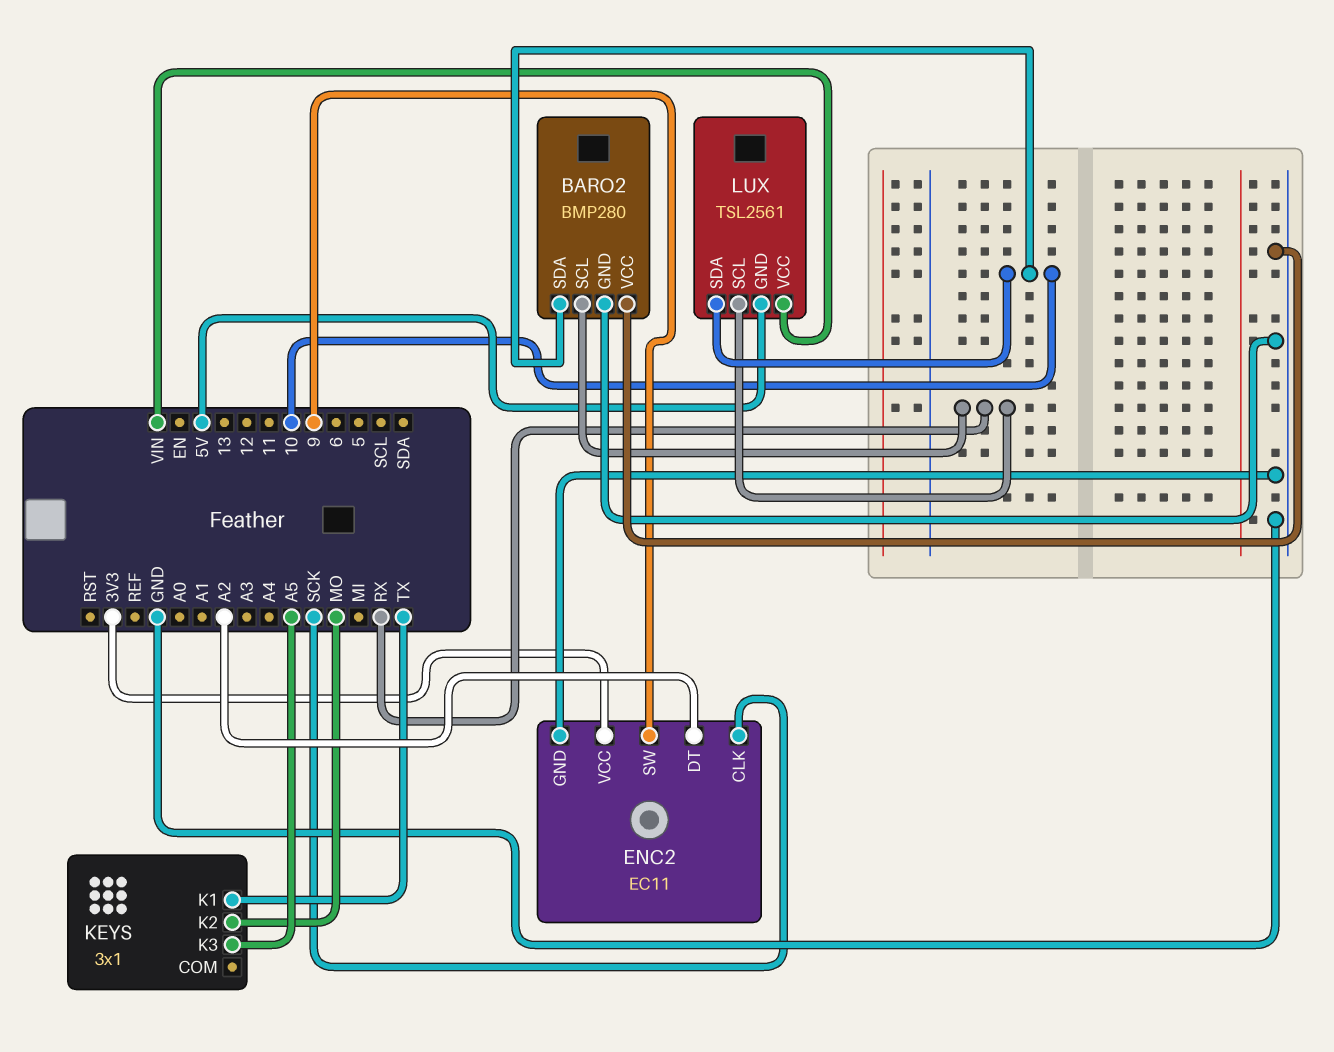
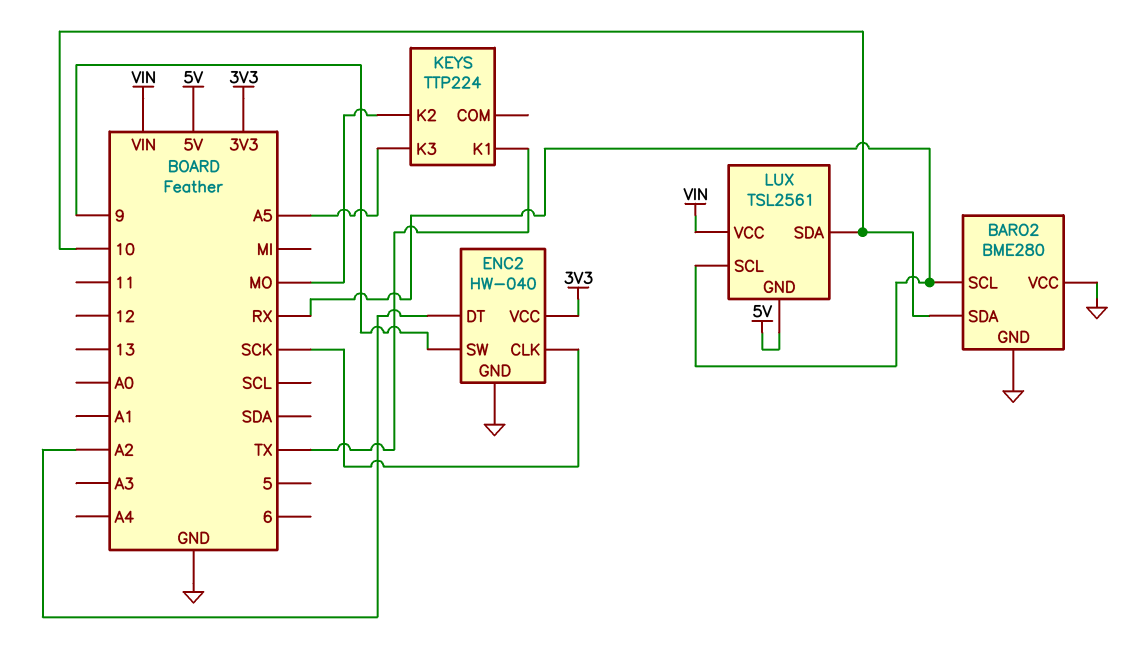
BARO2: BMP280 -> BME280
ENC2: EC11 -> HW-040
KEYS: 3x1 -> TTP224

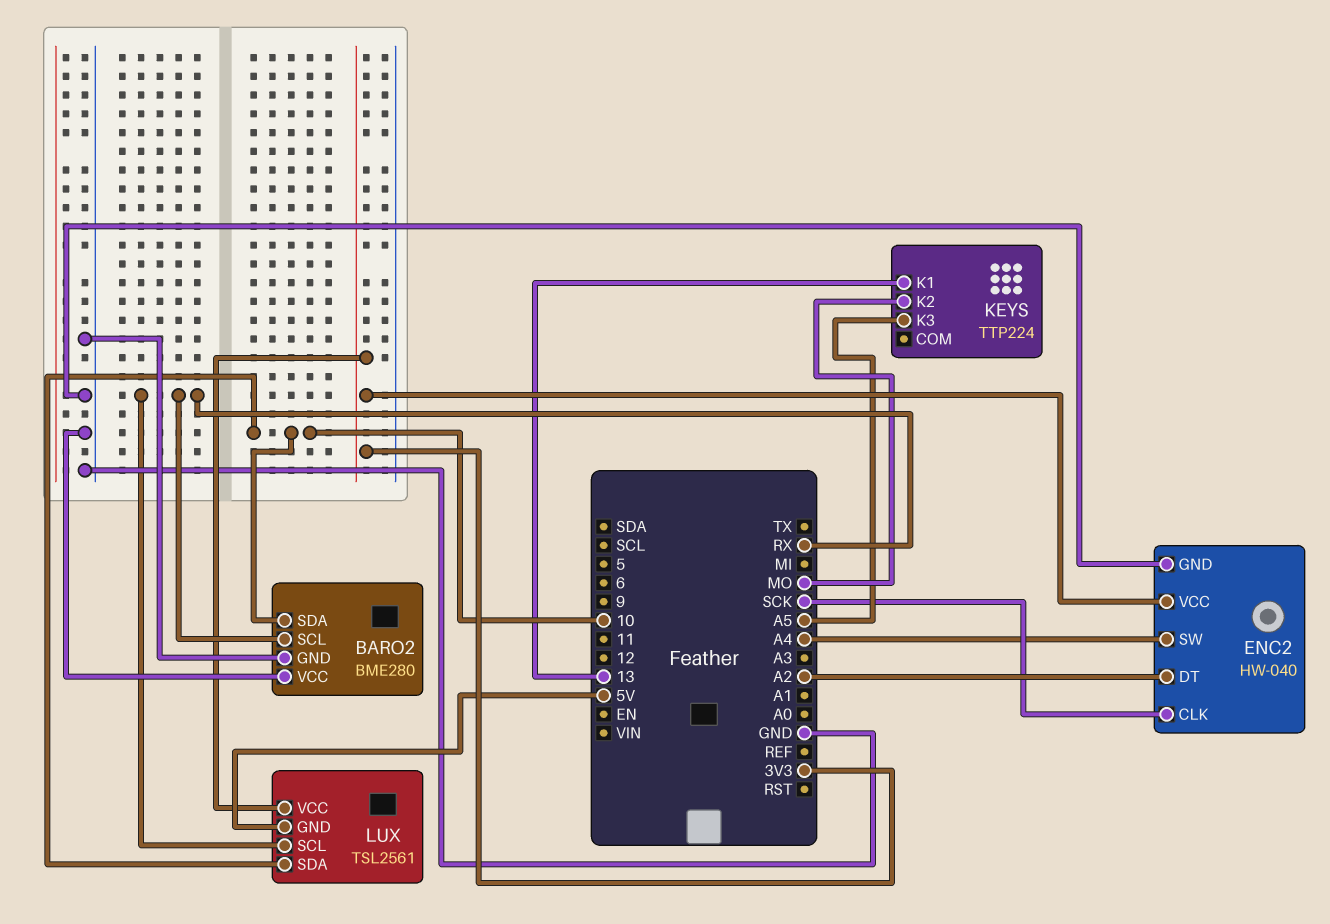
ENC2 pin SW: 9 -> A4
KEYS pin K1: TX -> 13
LUX pin VCC: VIN -> 3V3

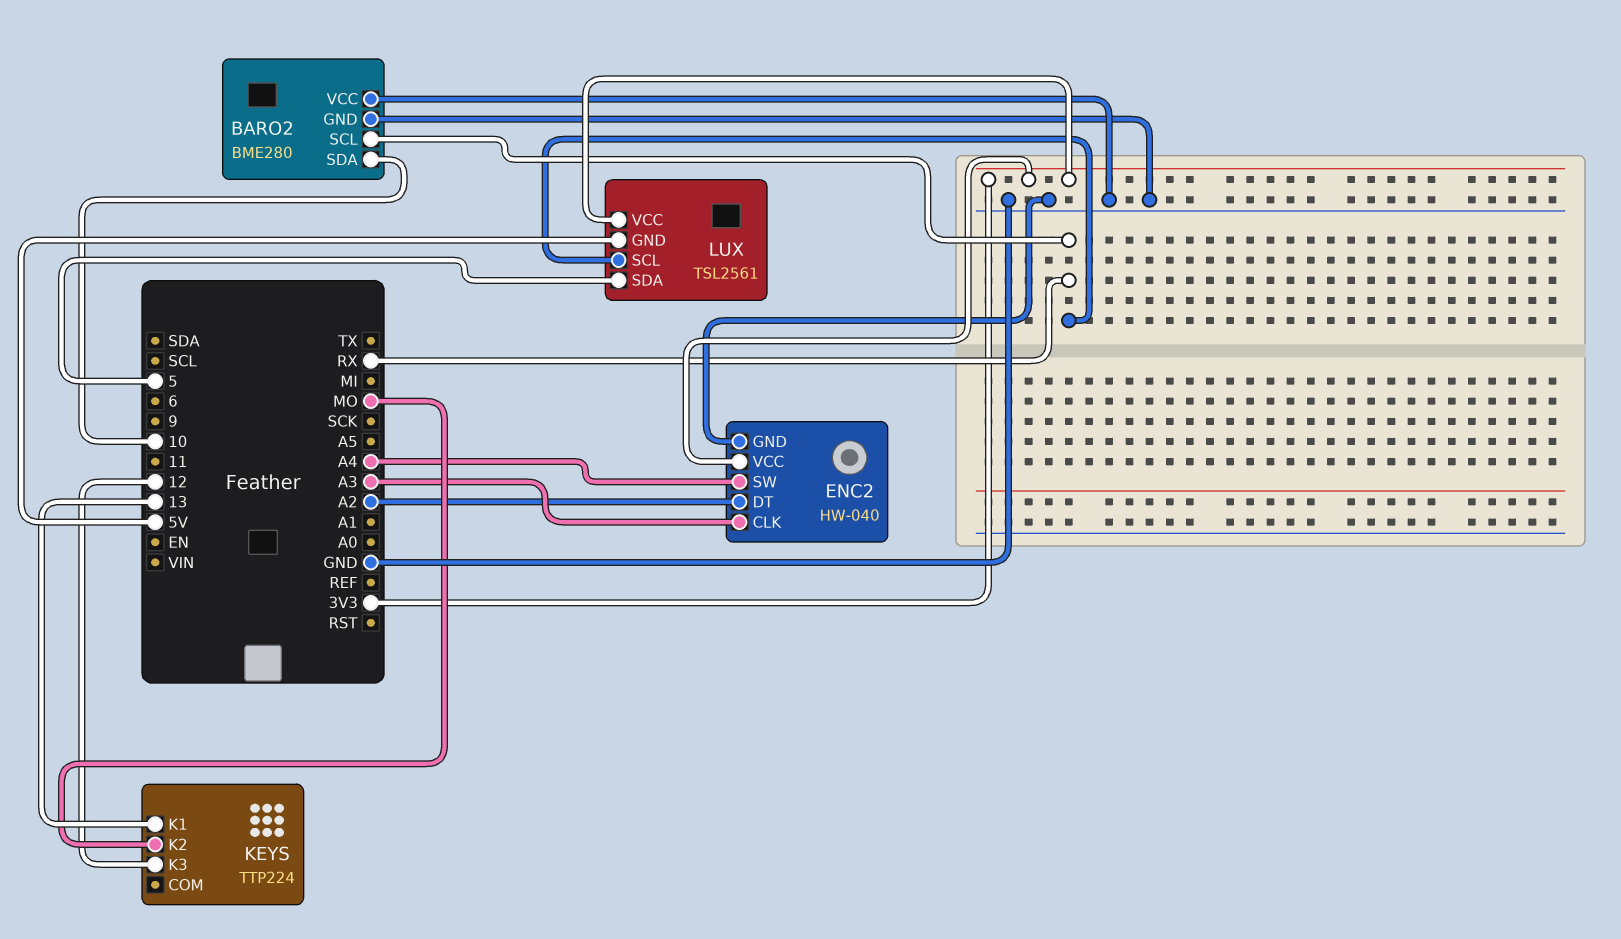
ENC2 pin CLK: SCK -> A3
KEYS pin K3: A5 -> 12
LUX pin SDA: 10 -> 5

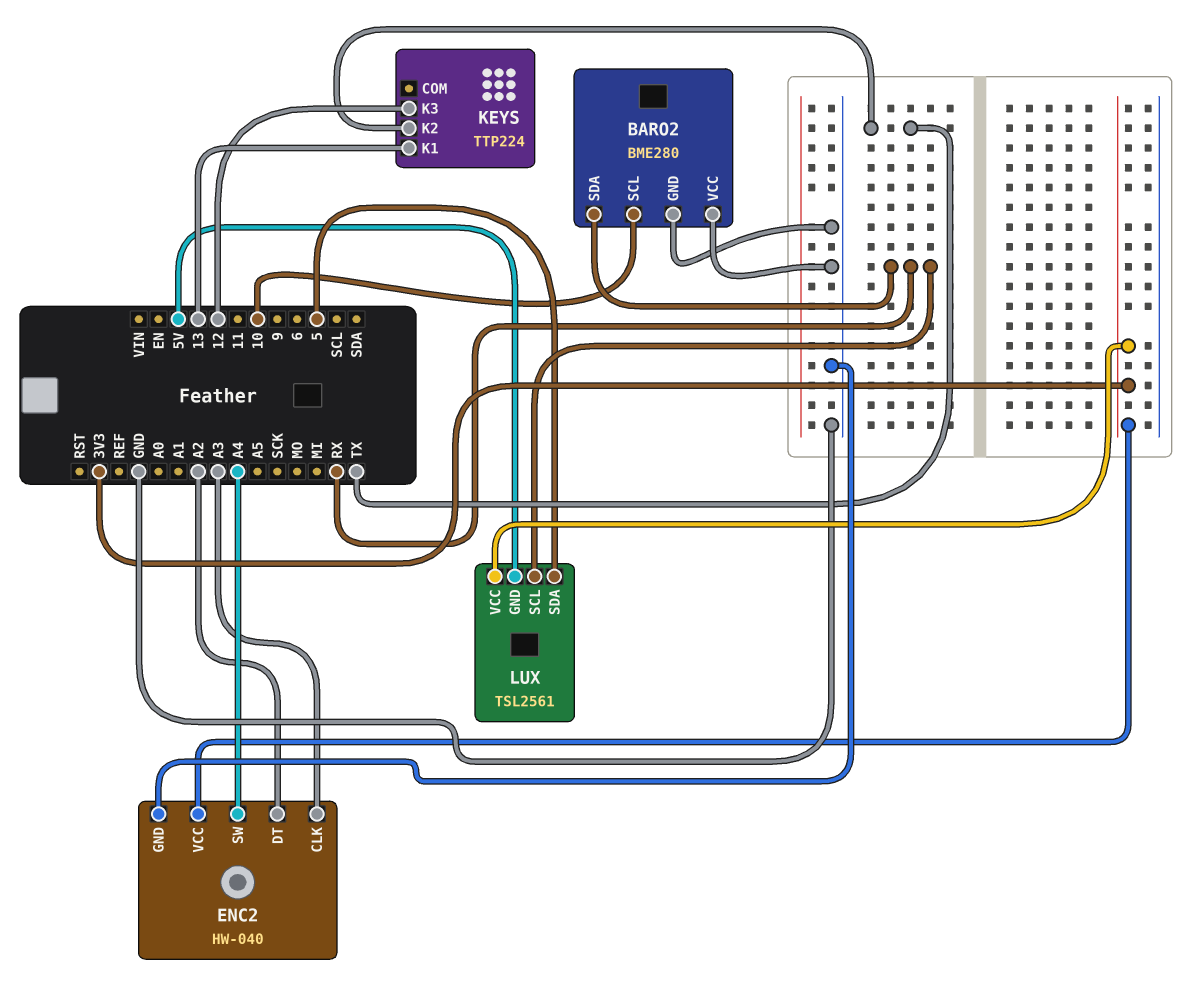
BARO2 pin SCL: RX -> 10
BARO2 pin SDA: 10 -> RX
KEYS pin K2: MO -> TX

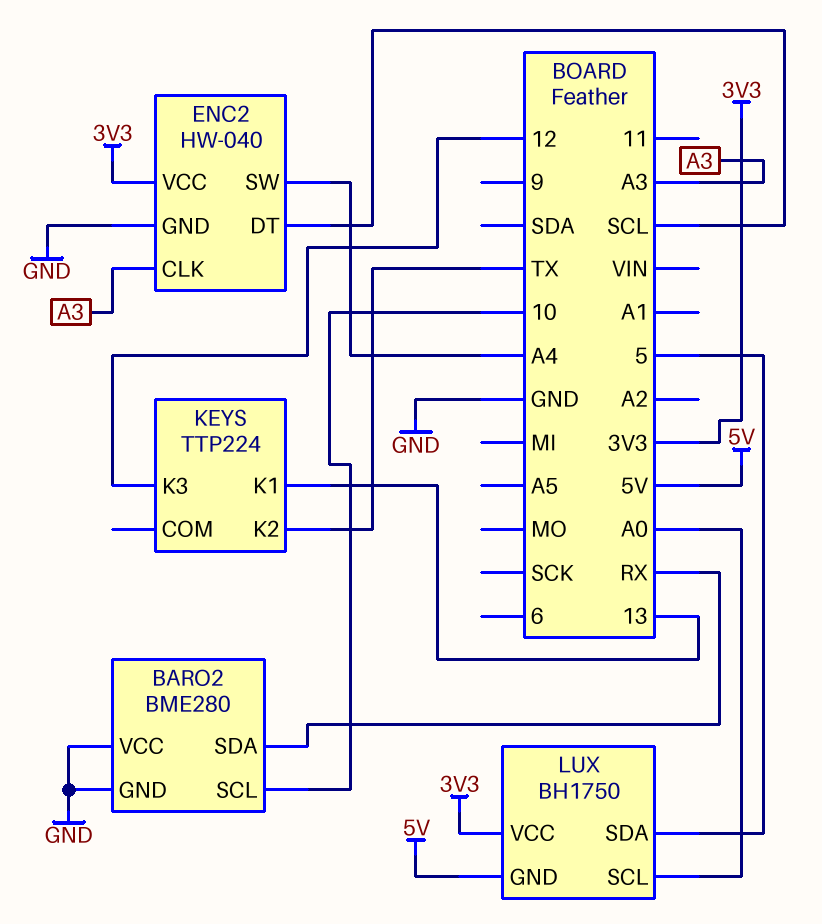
ENC2 pin DT: A2 -> SCL
LUX: TSL2561 -> BH1750
LUX pin SCL: RX -> A0

